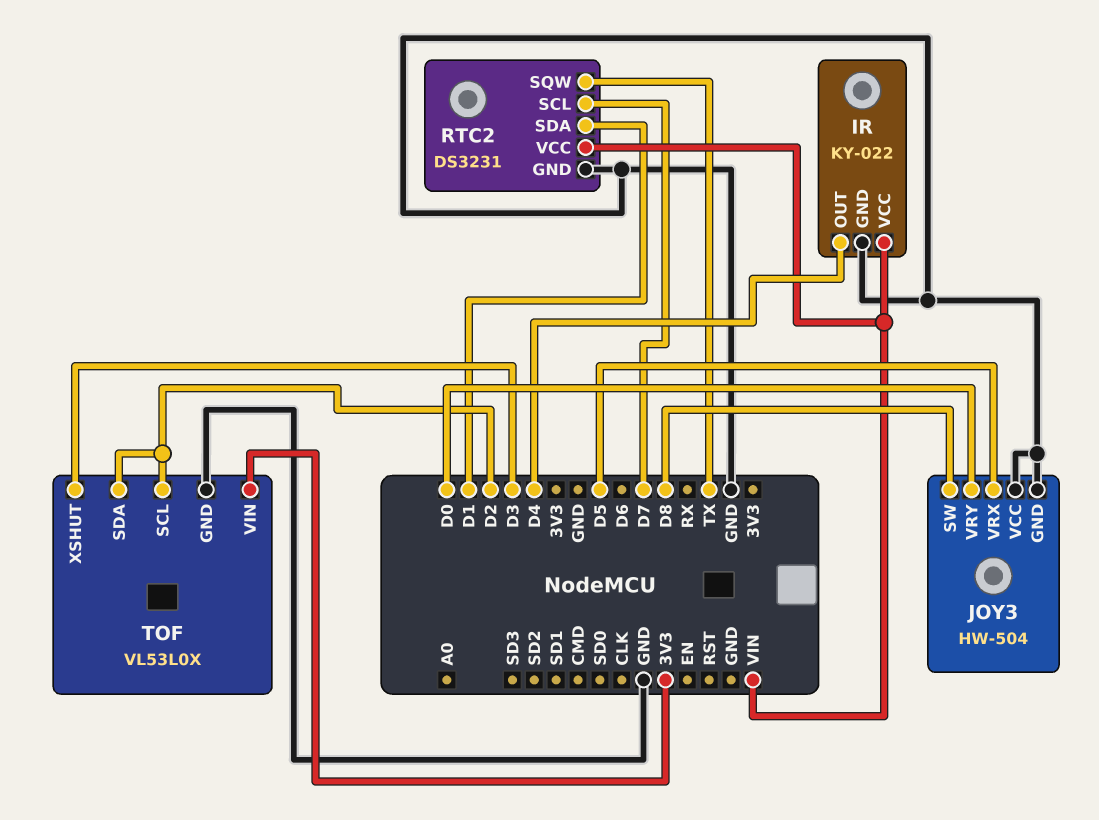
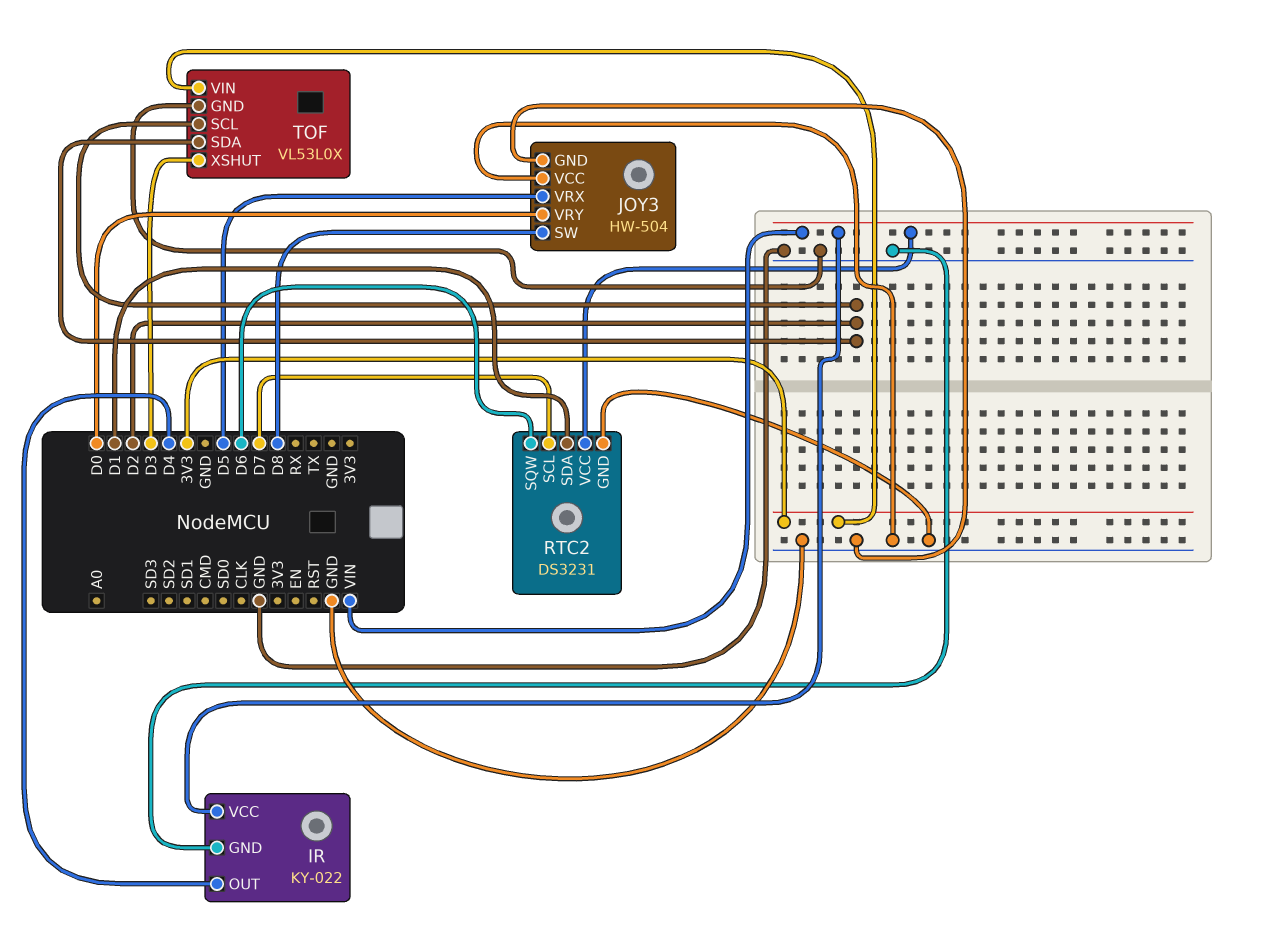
RTC2 pin SQW: TX -> D6

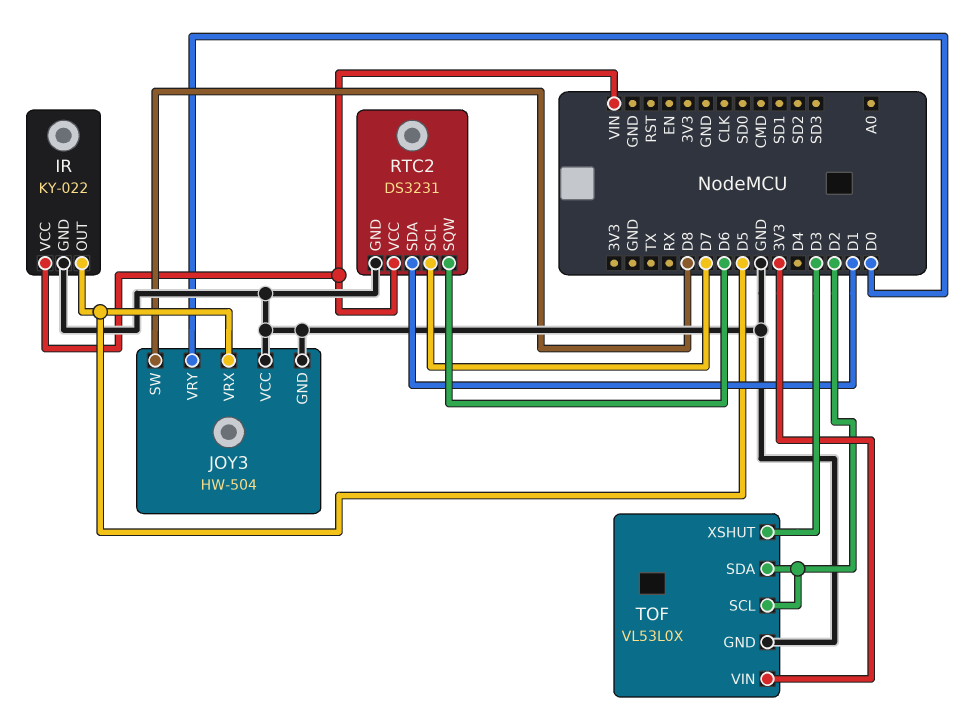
IR pin OUT: D4 -> D5

